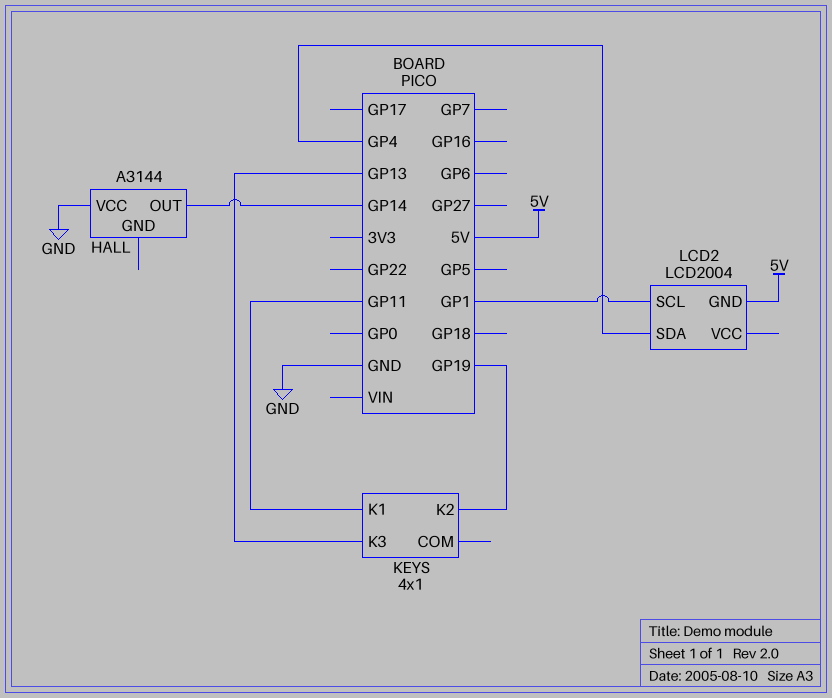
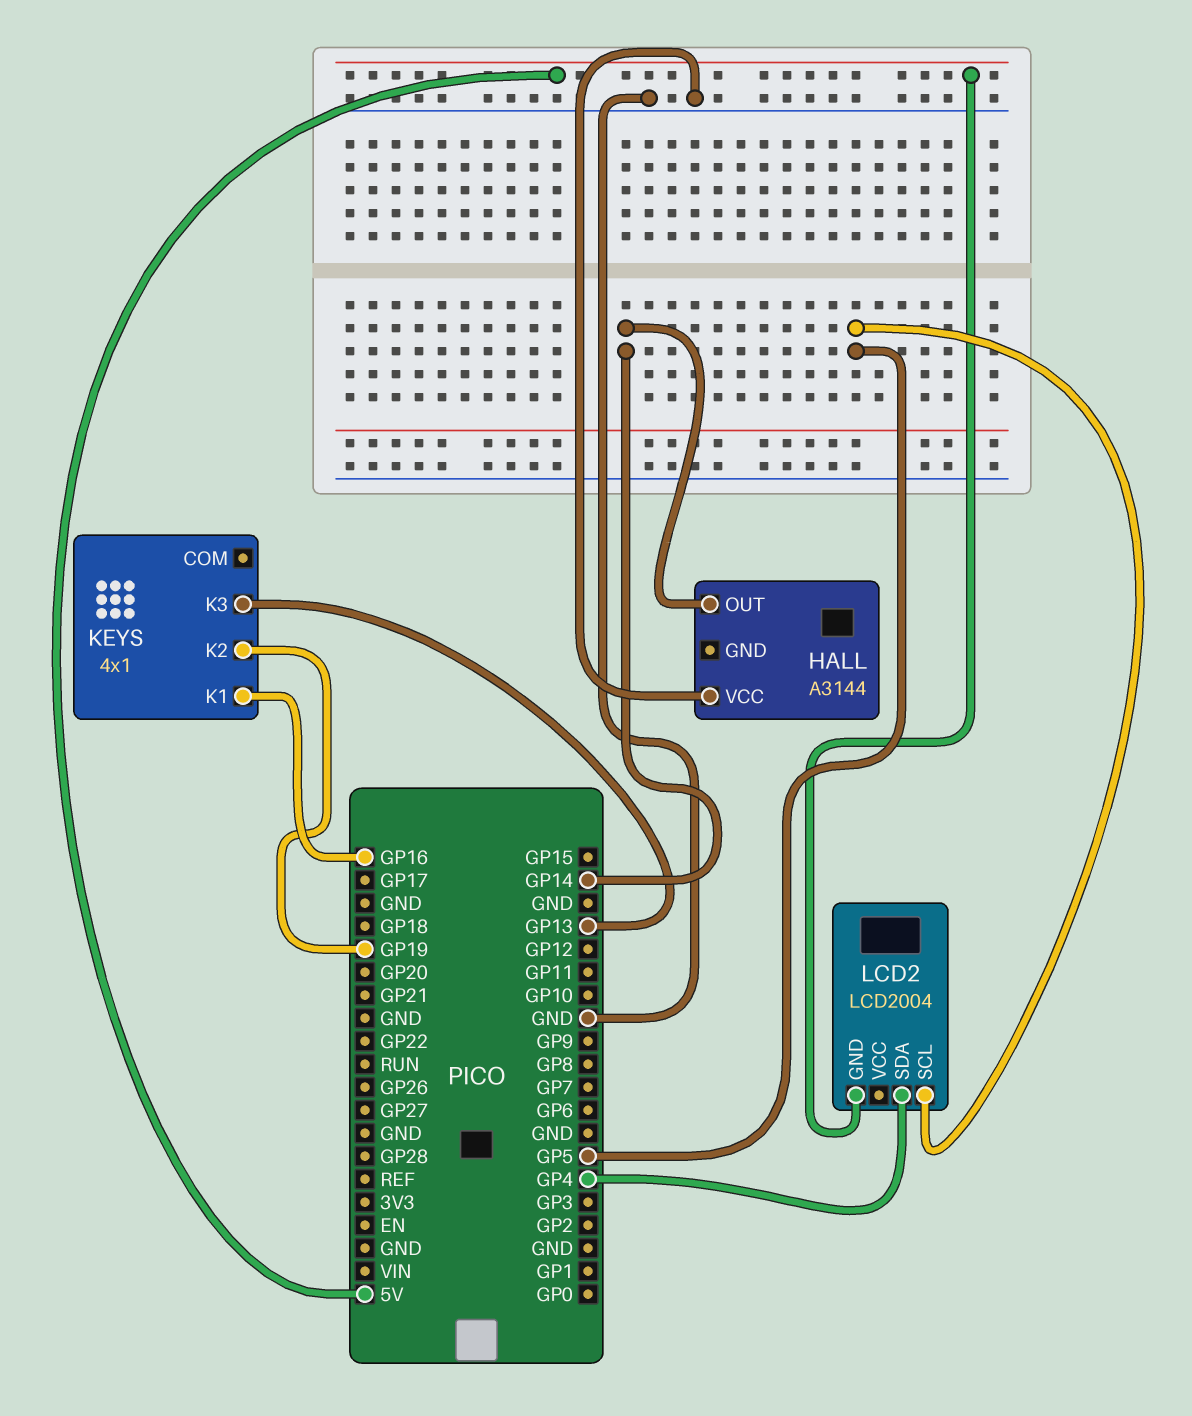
KEYS pin K1: GP11 -> GP16
LCD2 pin SCL: GP1 -> GP5

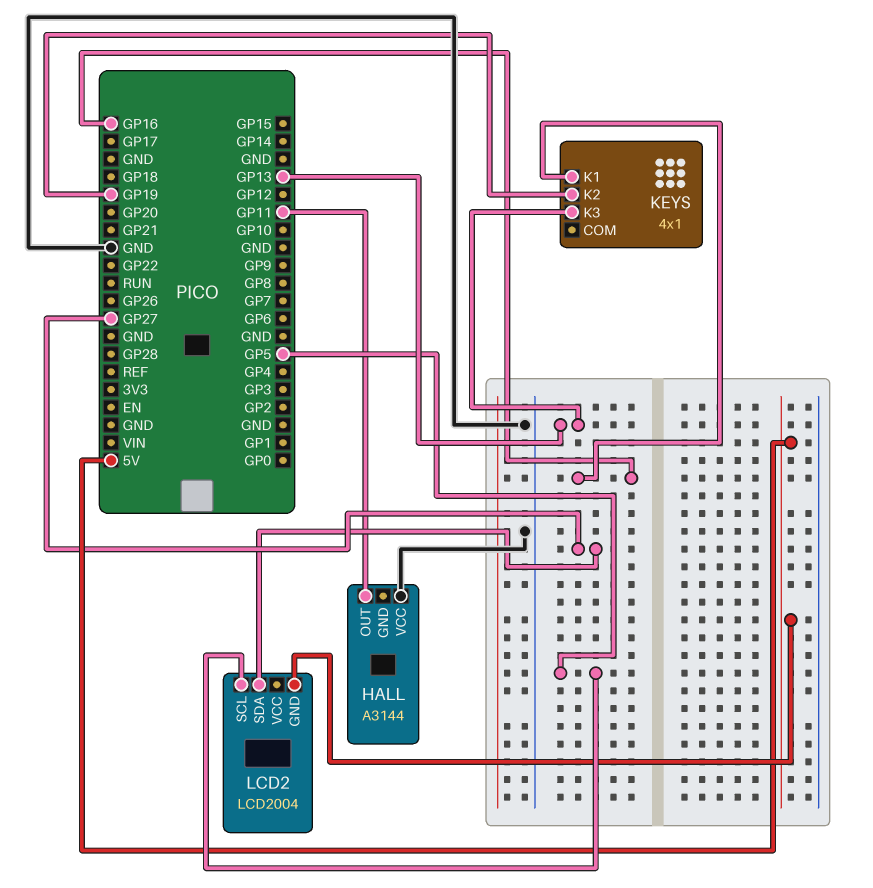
HALL pin OUT: GP14 -> GP11
LCD2 pin SDA: GP4 -> GP27

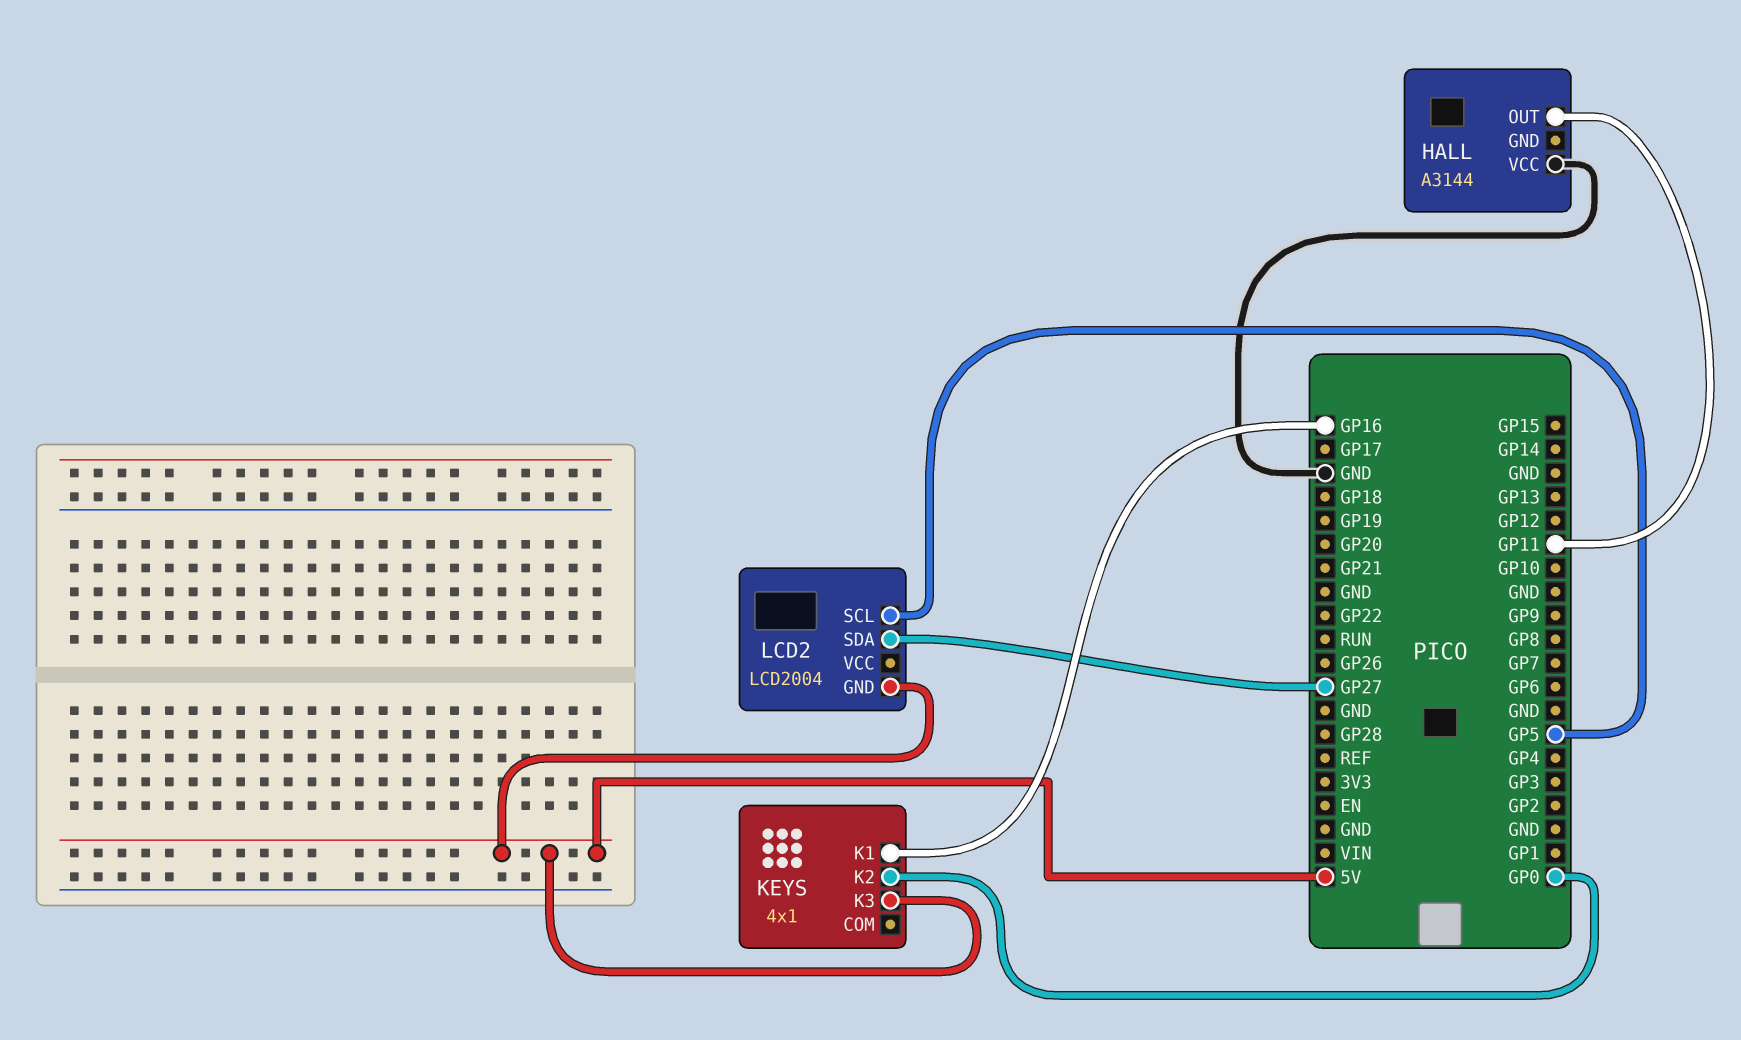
KEYS pin K2: GP19 -> GP0
KEYS pin K3: GP13 -> 5V

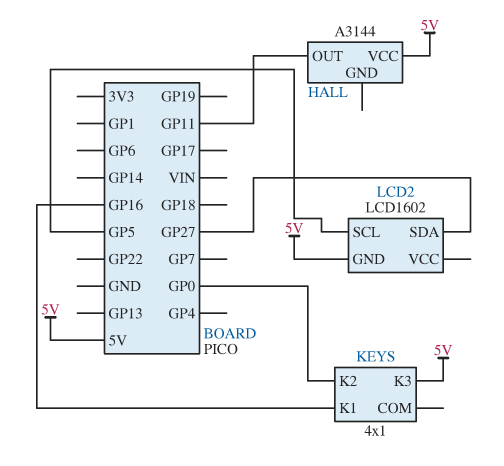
HALL pin VCC: GND -> 5V
LCD2: LCD2004 -> LCD1602

